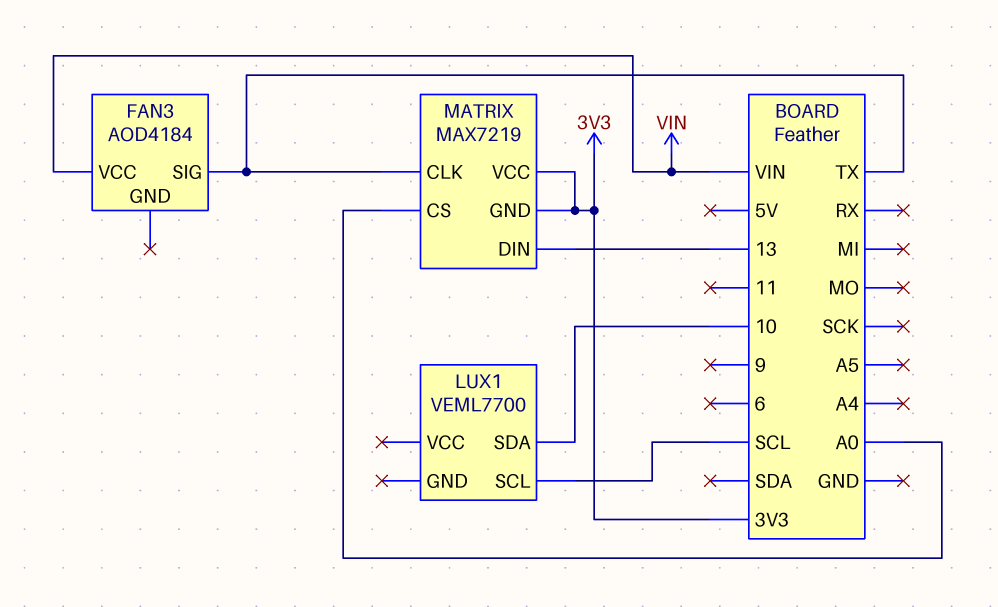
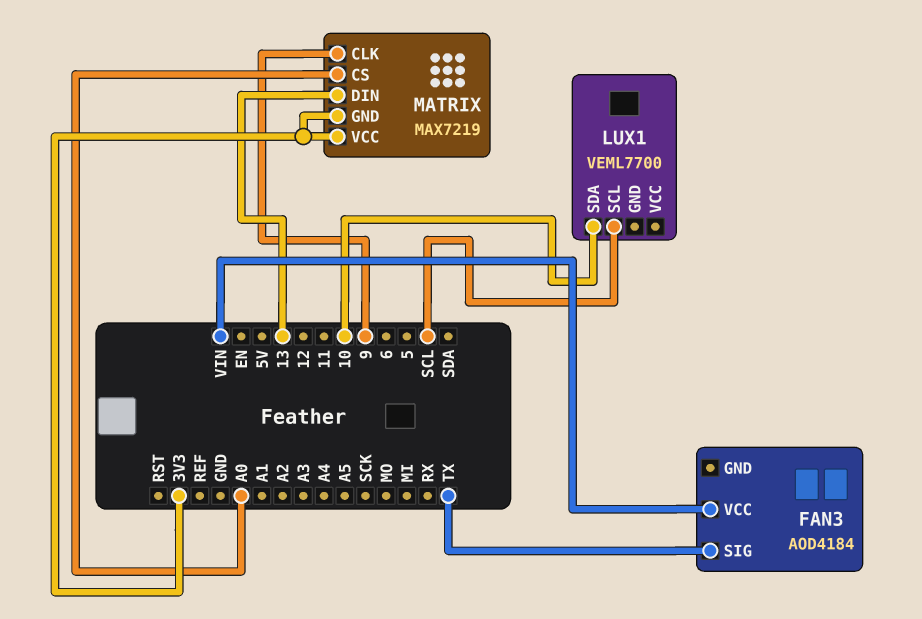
MATRIX pin CLK: TX -> 9

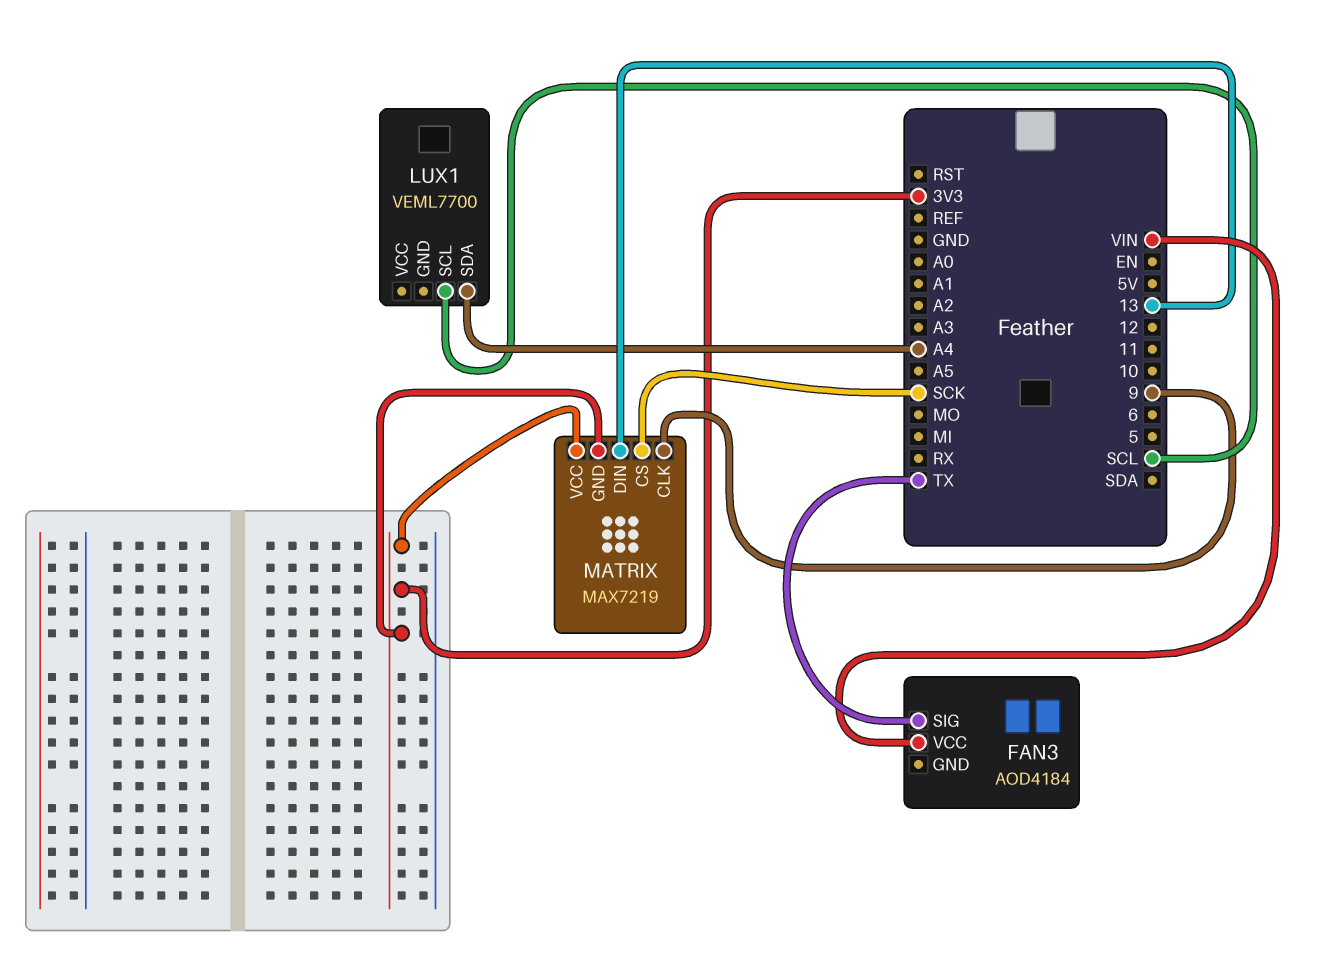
LUX1 pin SDA: 10 -> A4
MATRIX pin CS: A0 -> SCK

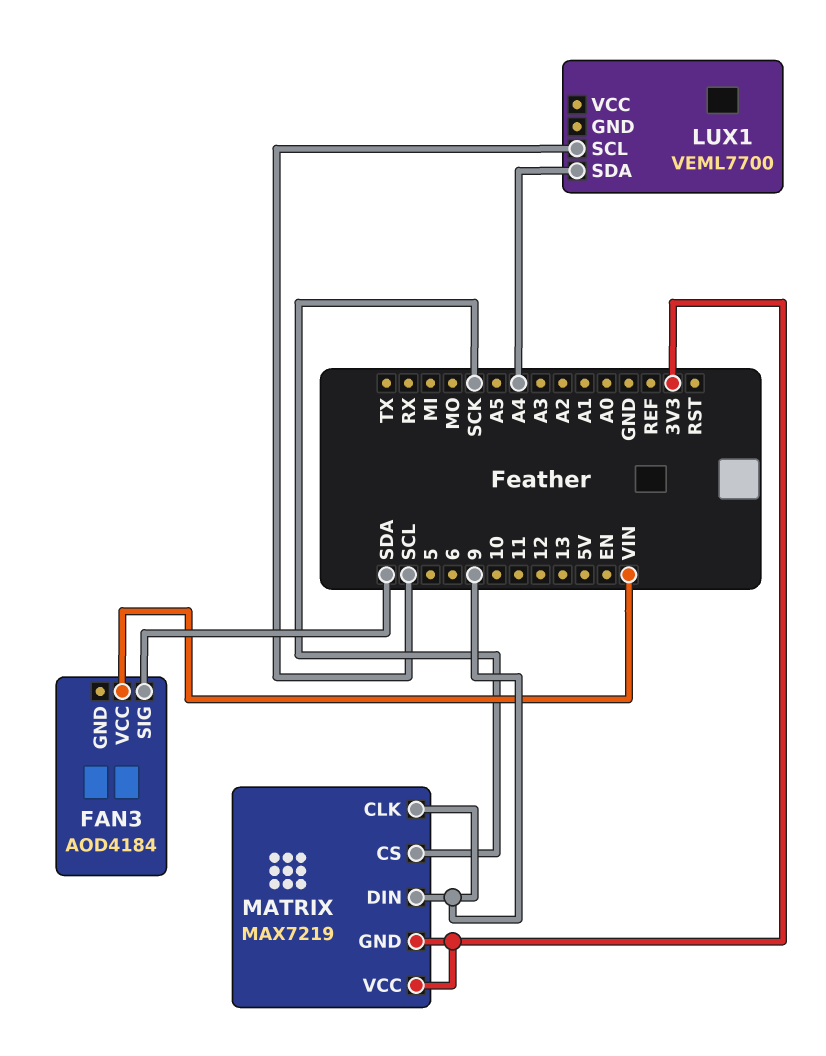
FAN3 pin SIG: TX -> SDA
MATRIX pin DIN: 13 -> 9

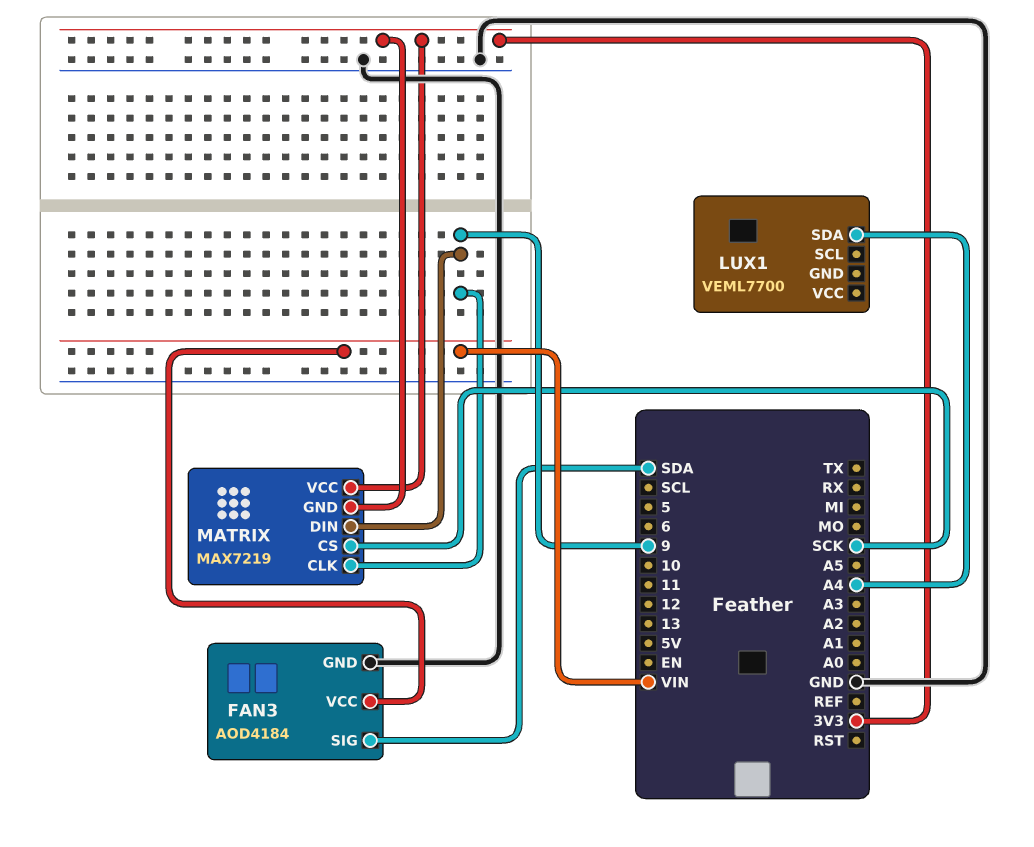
FAN3 pin GND: none -> GND
LUX1 pin SCL: SCL -> none

